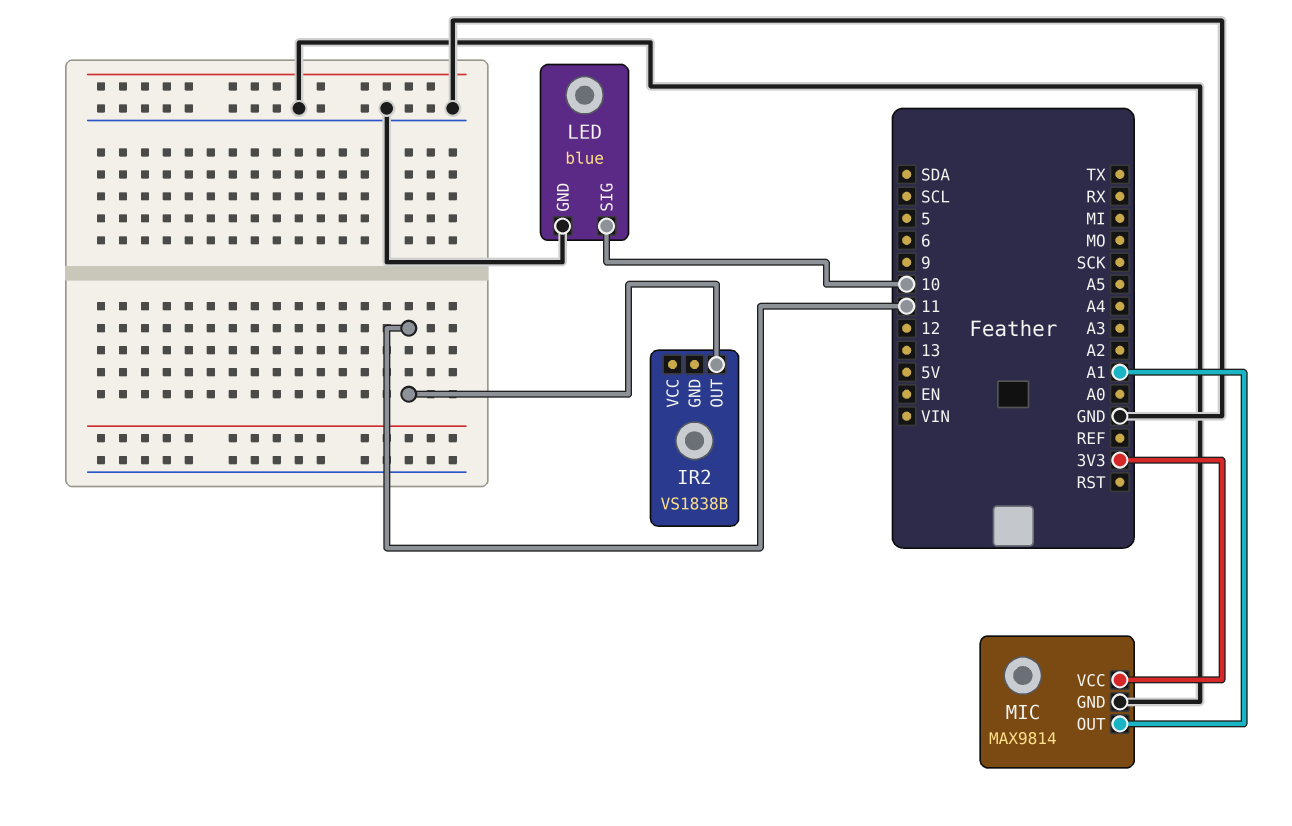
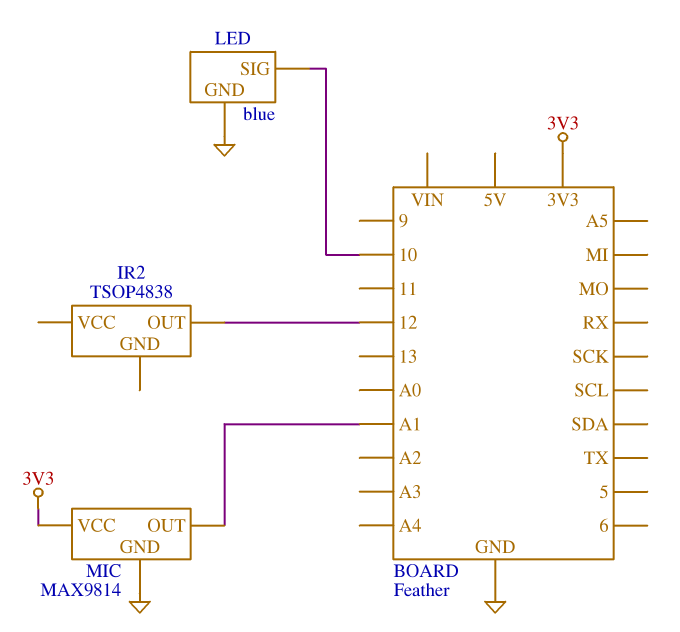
IR2: VS1838B -> TSOP4838
IR2 pin OUT: 11 -> 12

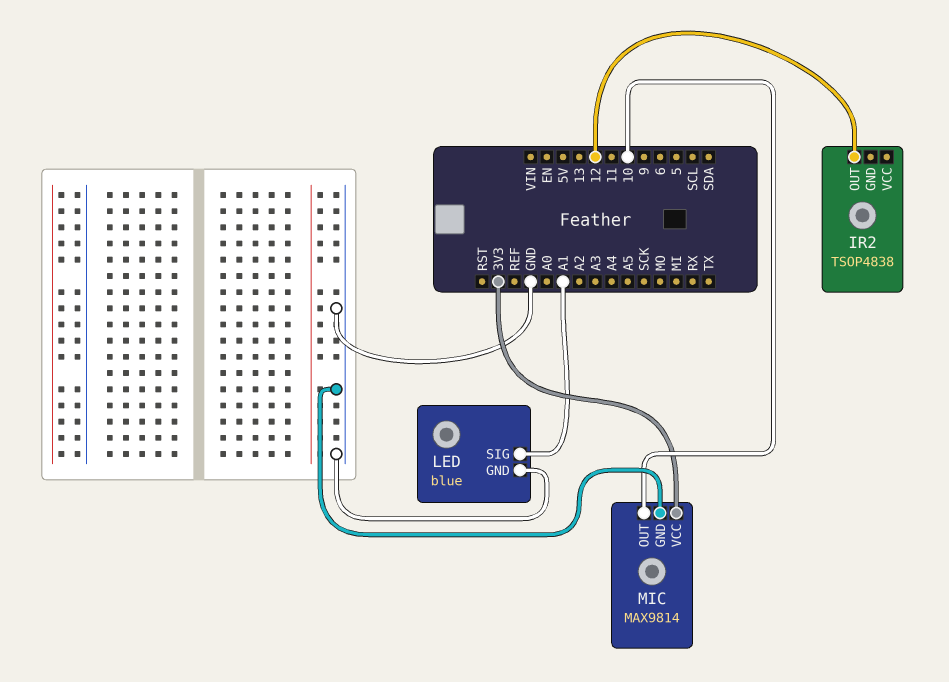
LED pin SIG: 10 -> A1
MIC pin OUT: A1 -> 10

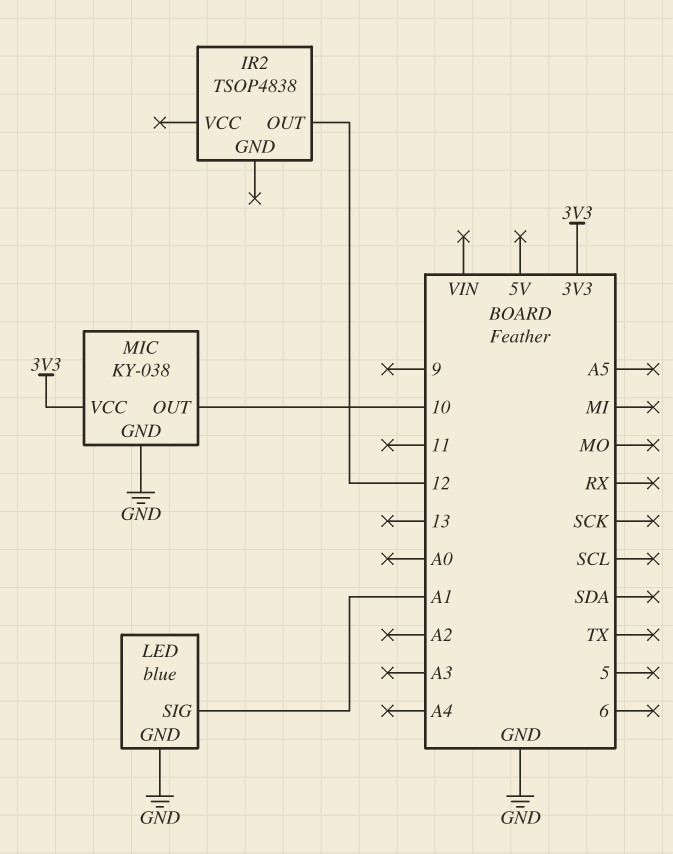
MIC: MAX9814 -> KY-038

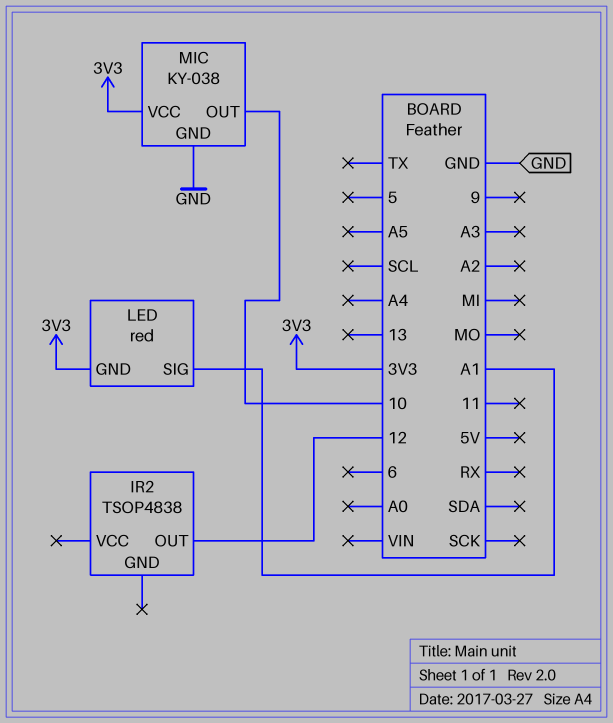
LED: blue -> red
LED pin GND: GND -> 3V3

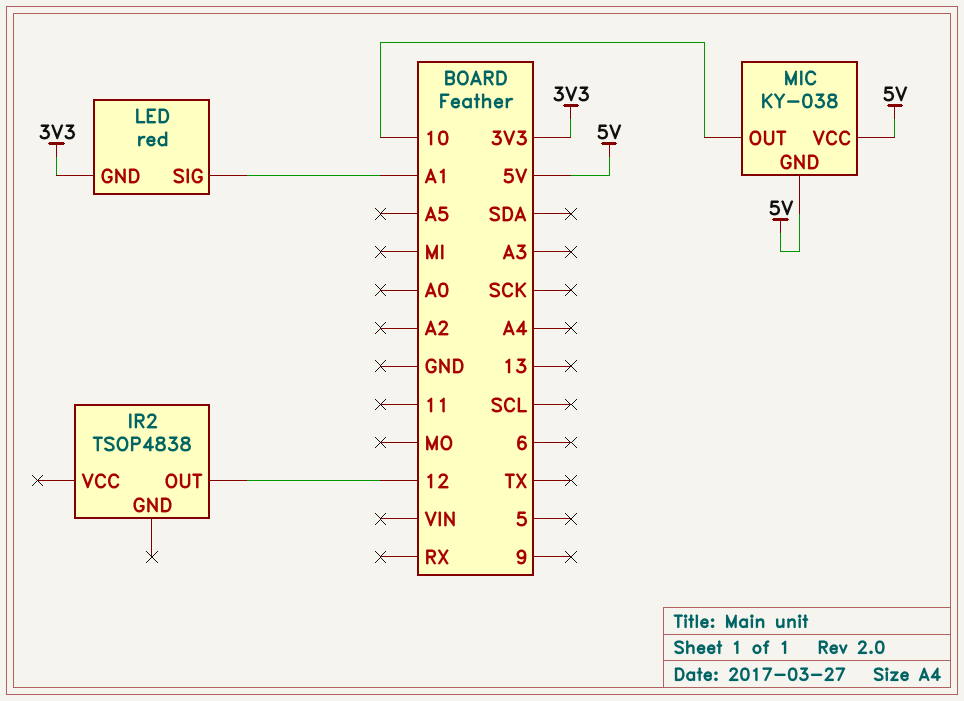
MIC pin GND: GND -> 5V
MIC pin VCC: 3V3 -> 5V

